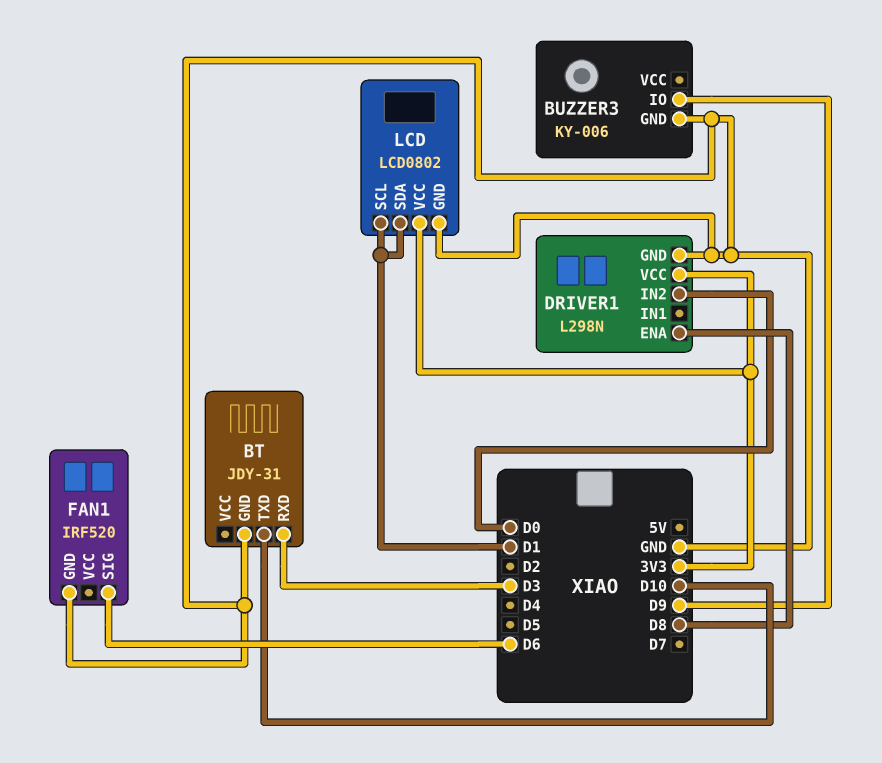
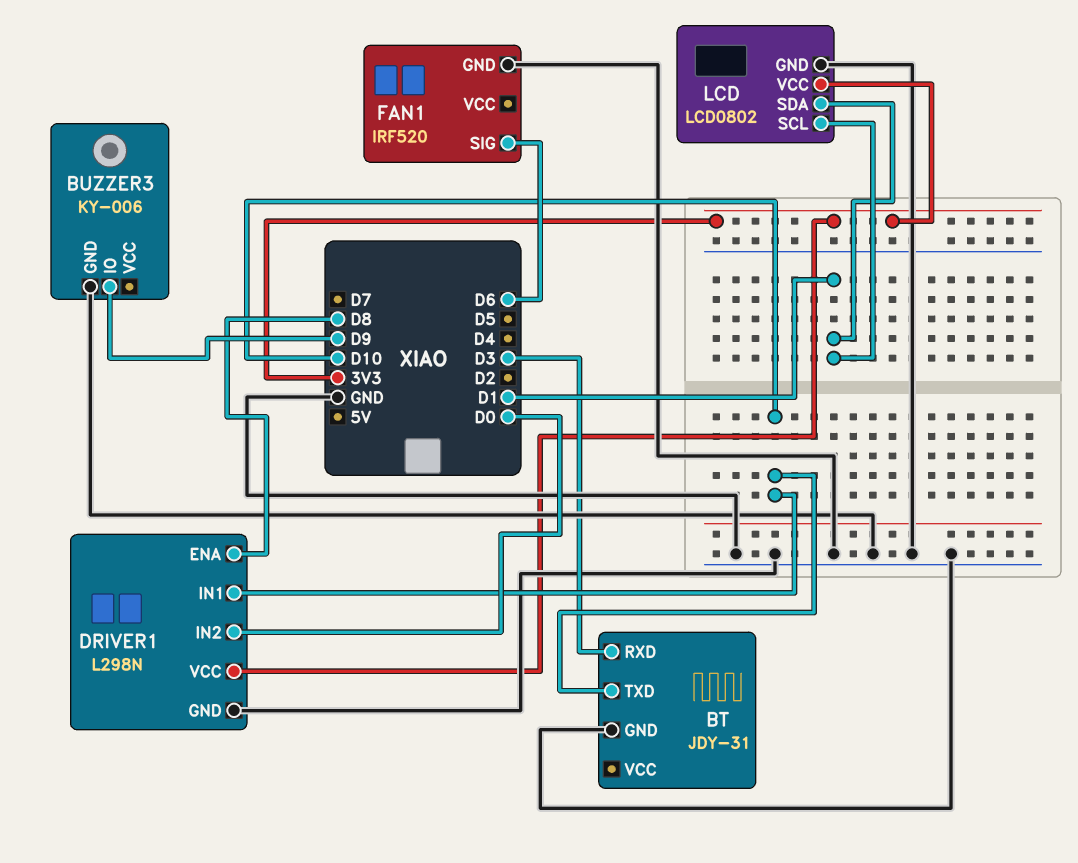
DRIVER1 pin IN1: none -> D10

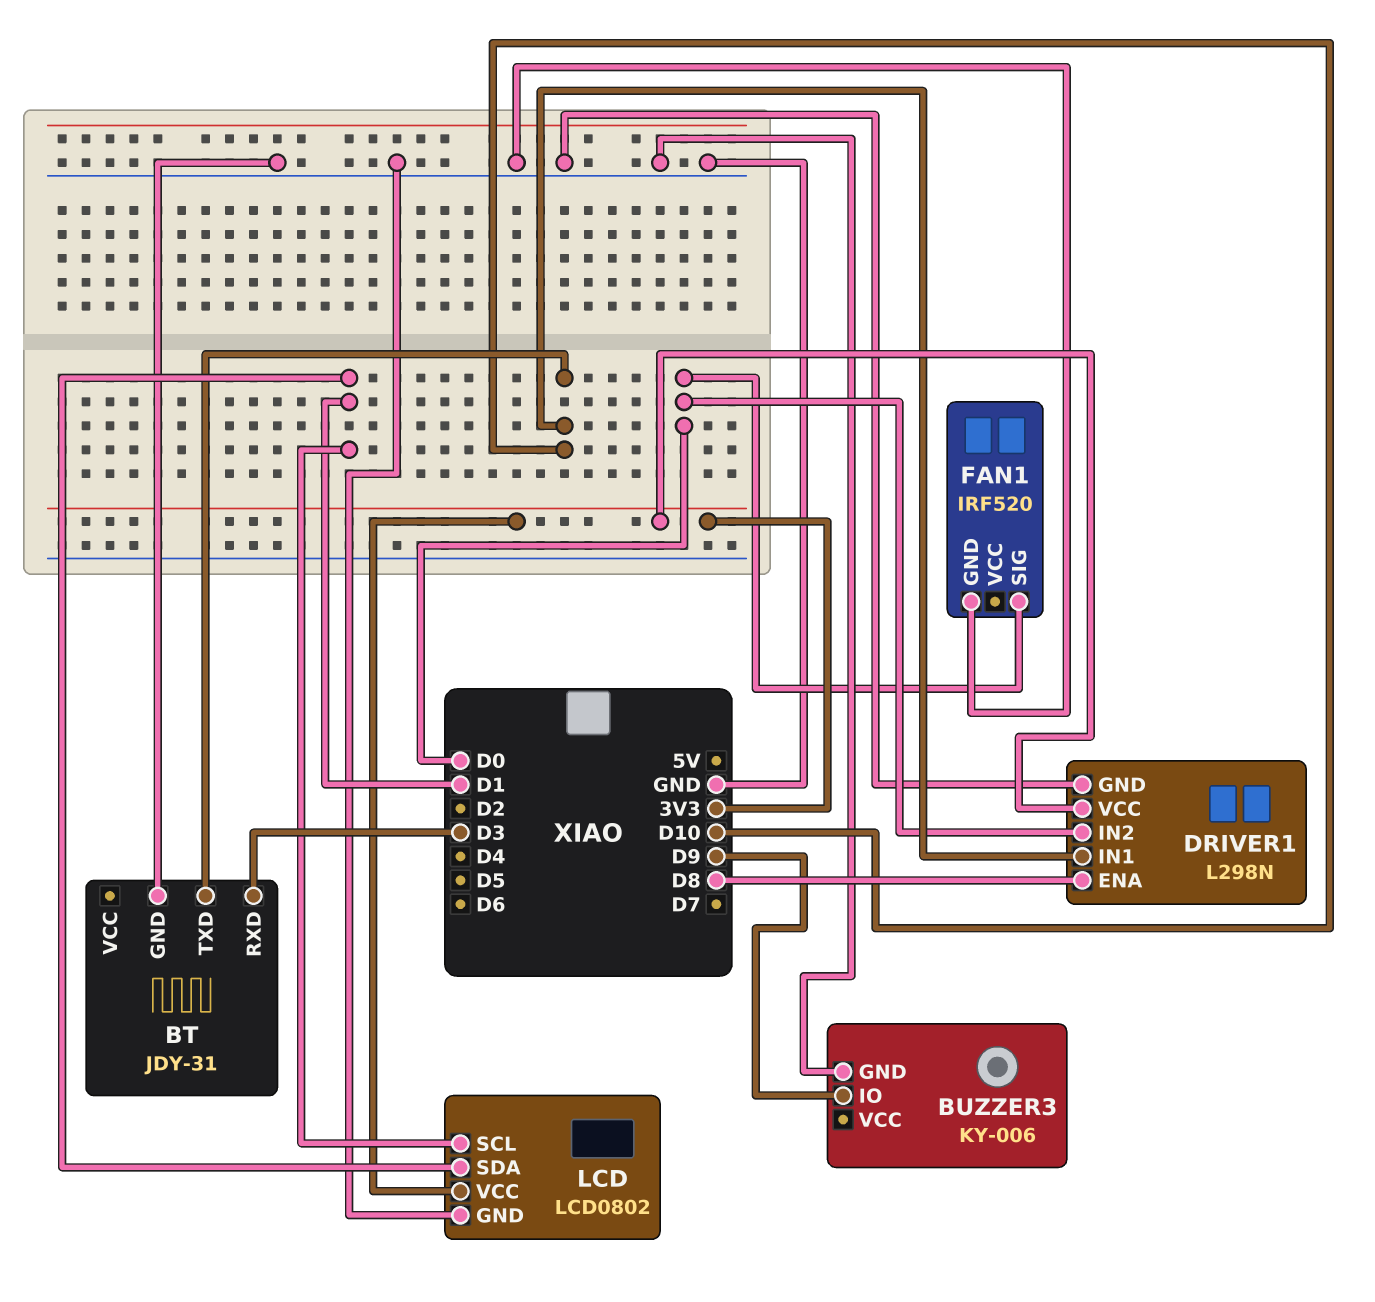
FAN1 pin SIG: D6 -> D0

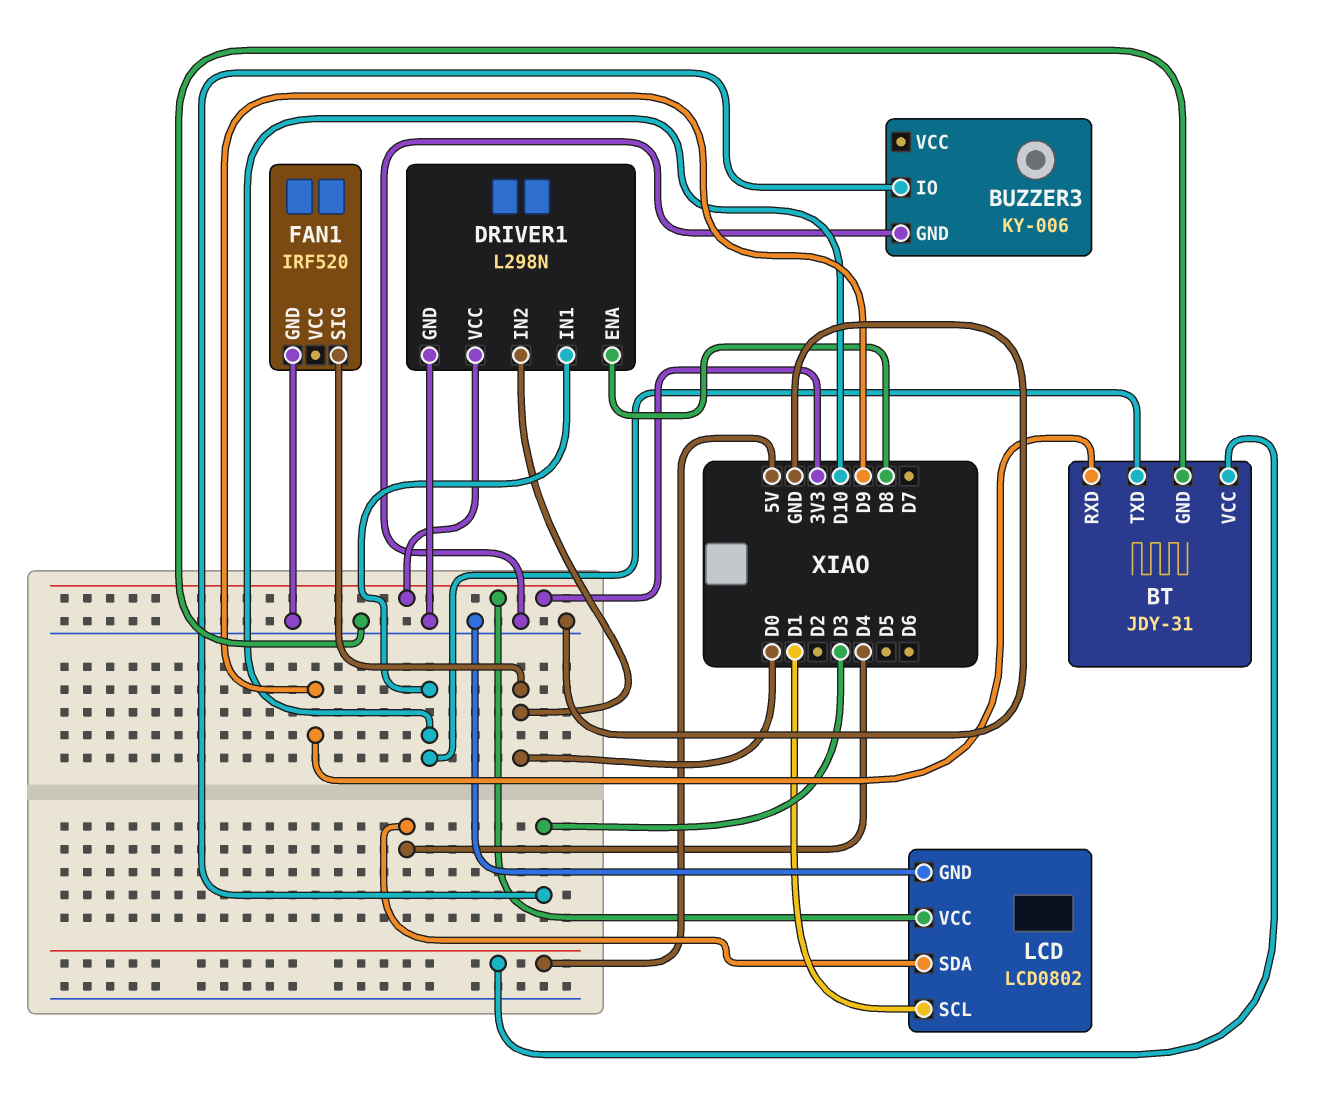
BT pin RXD: D3 -> D9
BT pin VCC: none -> 5V
BUZZER3 pin IO: D9 -> D3
LCD pin SDA: D1 -> D4

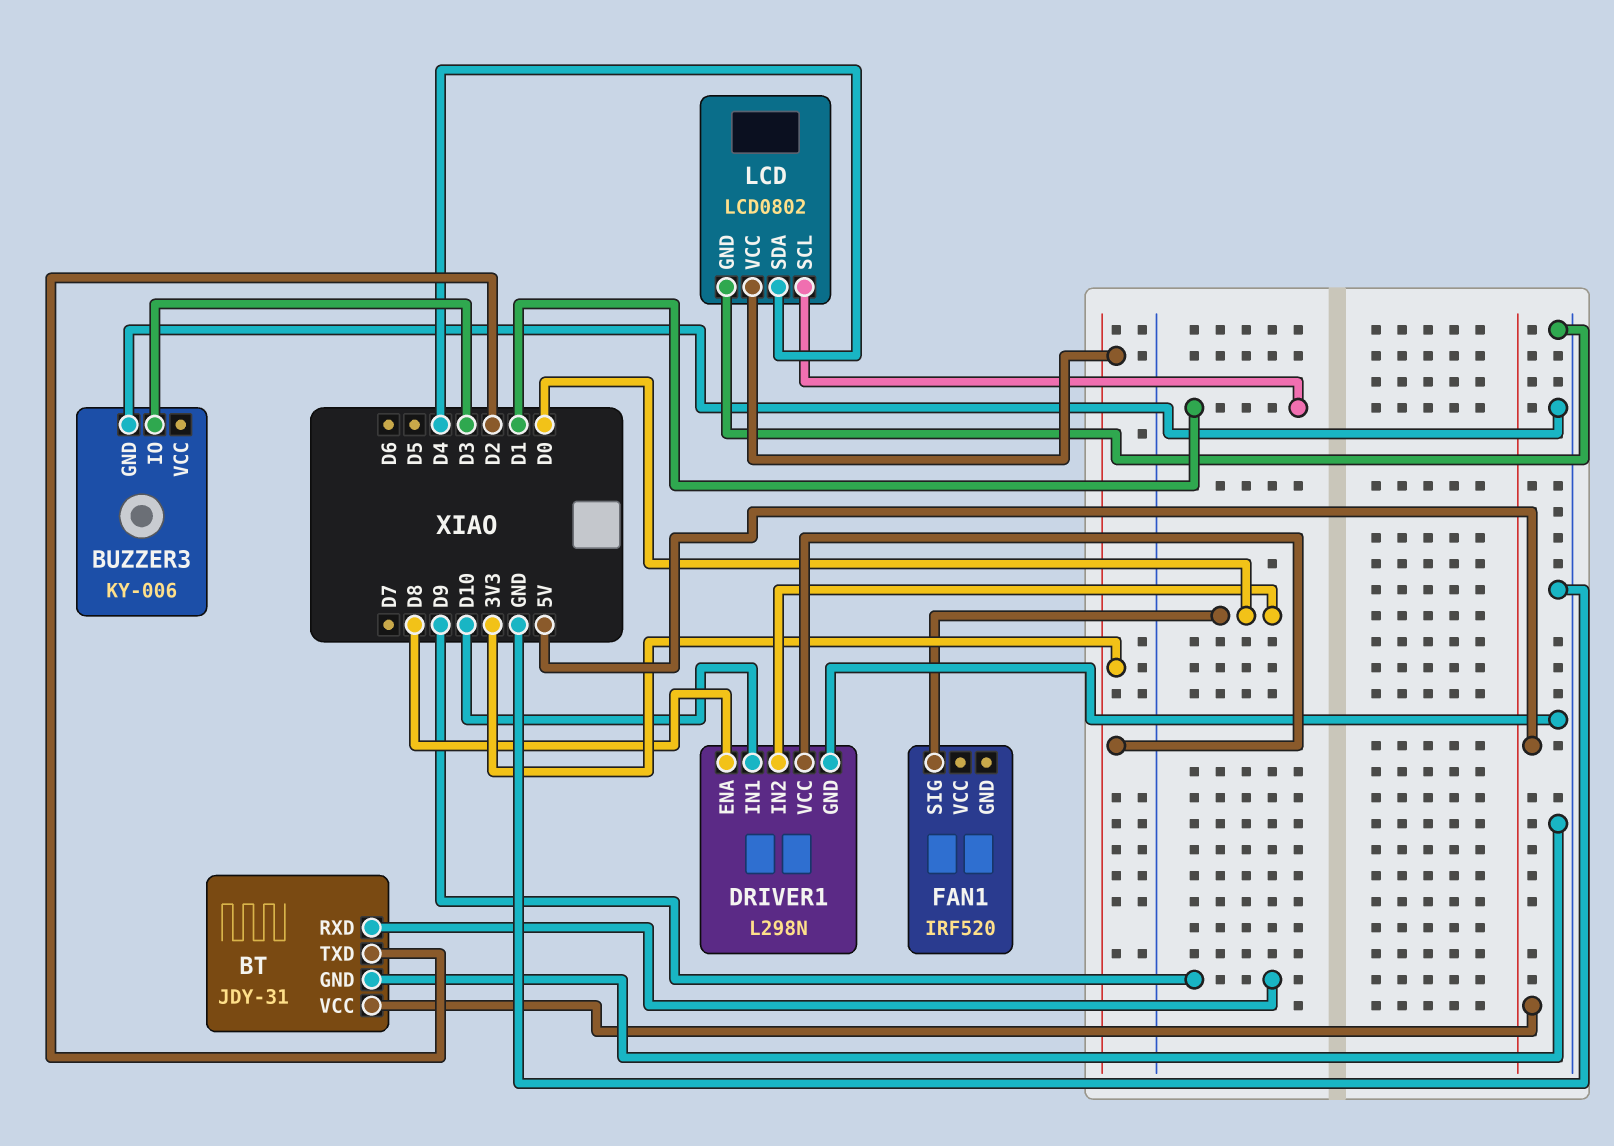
BT pin TXD: D10 -> D2
FAN1 pin GND: GND -> none

